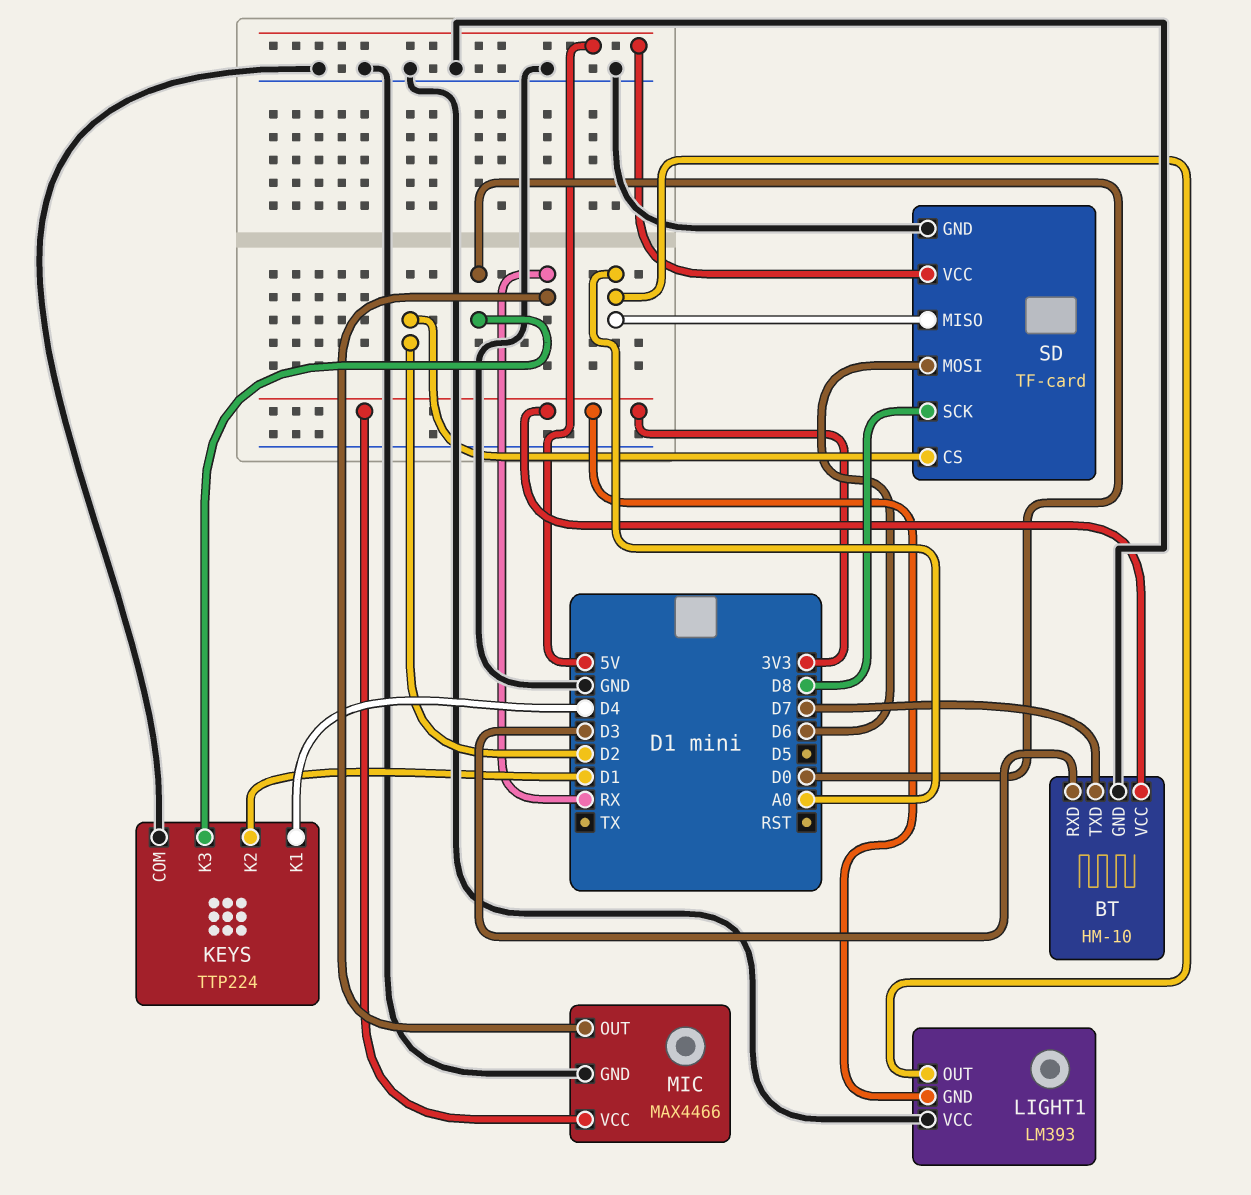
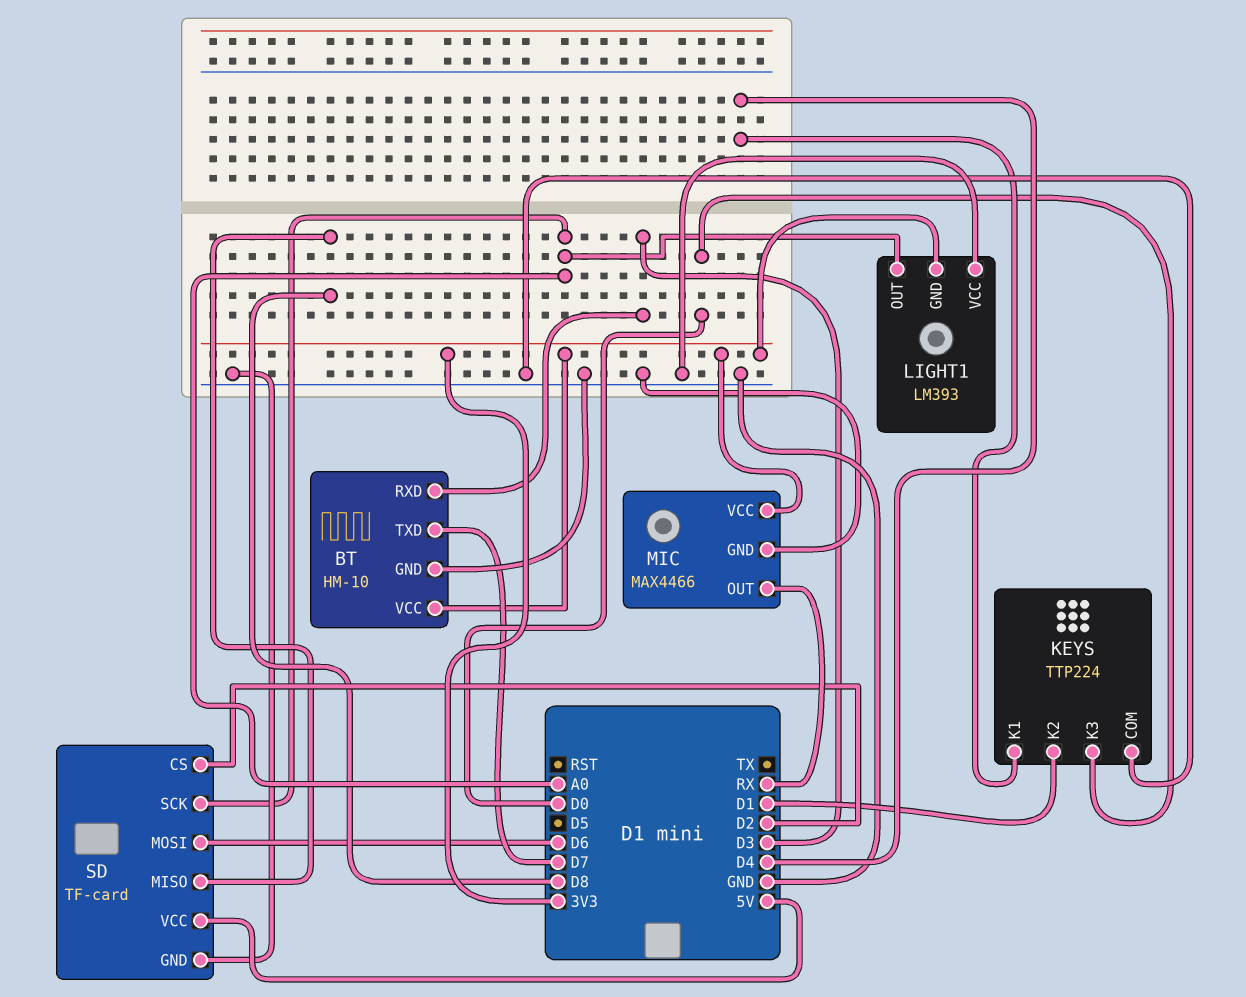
SD pin MISO: A0 -> D8
SD pin SCK: D8 -> A0

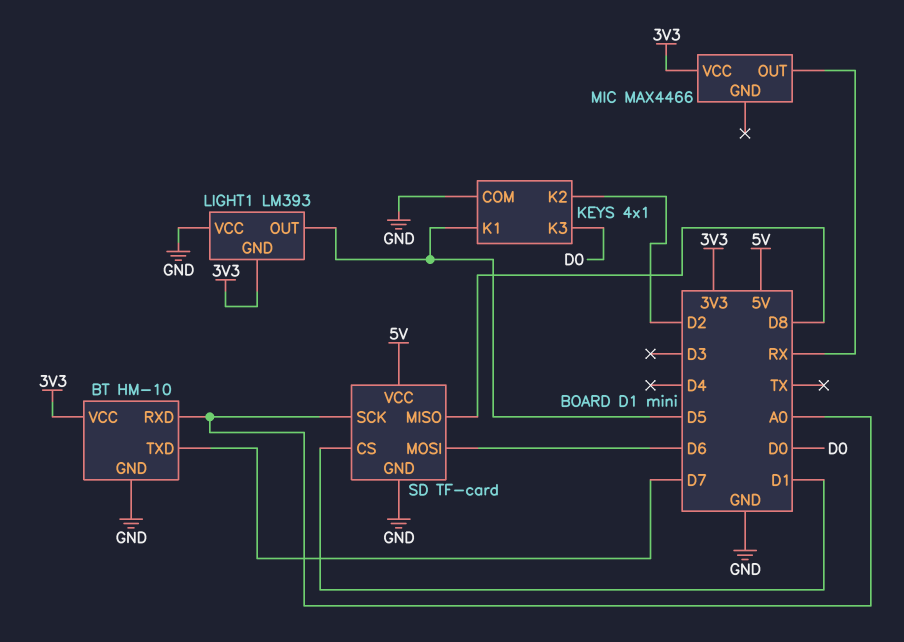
BT pin RXD: D3 -> A0
KEYS: TTP224 -> 4x1
KEYS pin K1: D4 -> D5
KEYS pin K2: D1 -> D2
LIGHT1 pin OUT: A0 -> D5
MIC pin GND: GND -> none
SD pin CS: D2 -> D1

